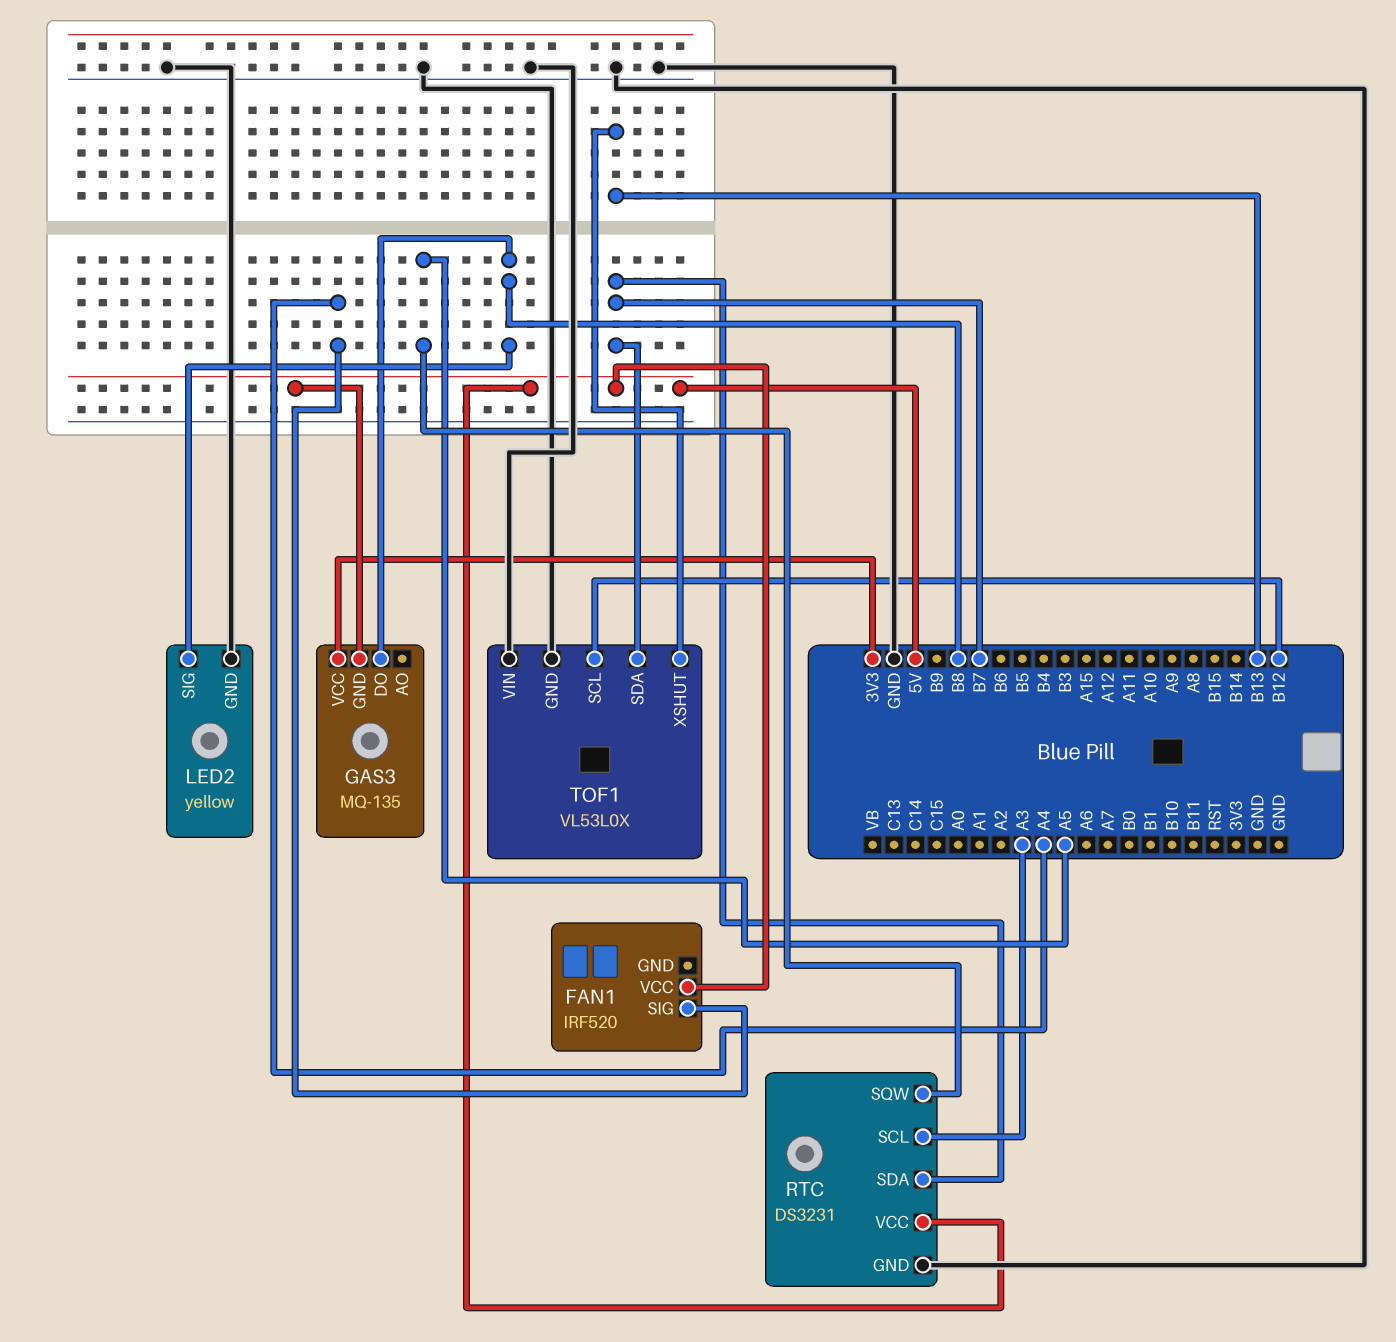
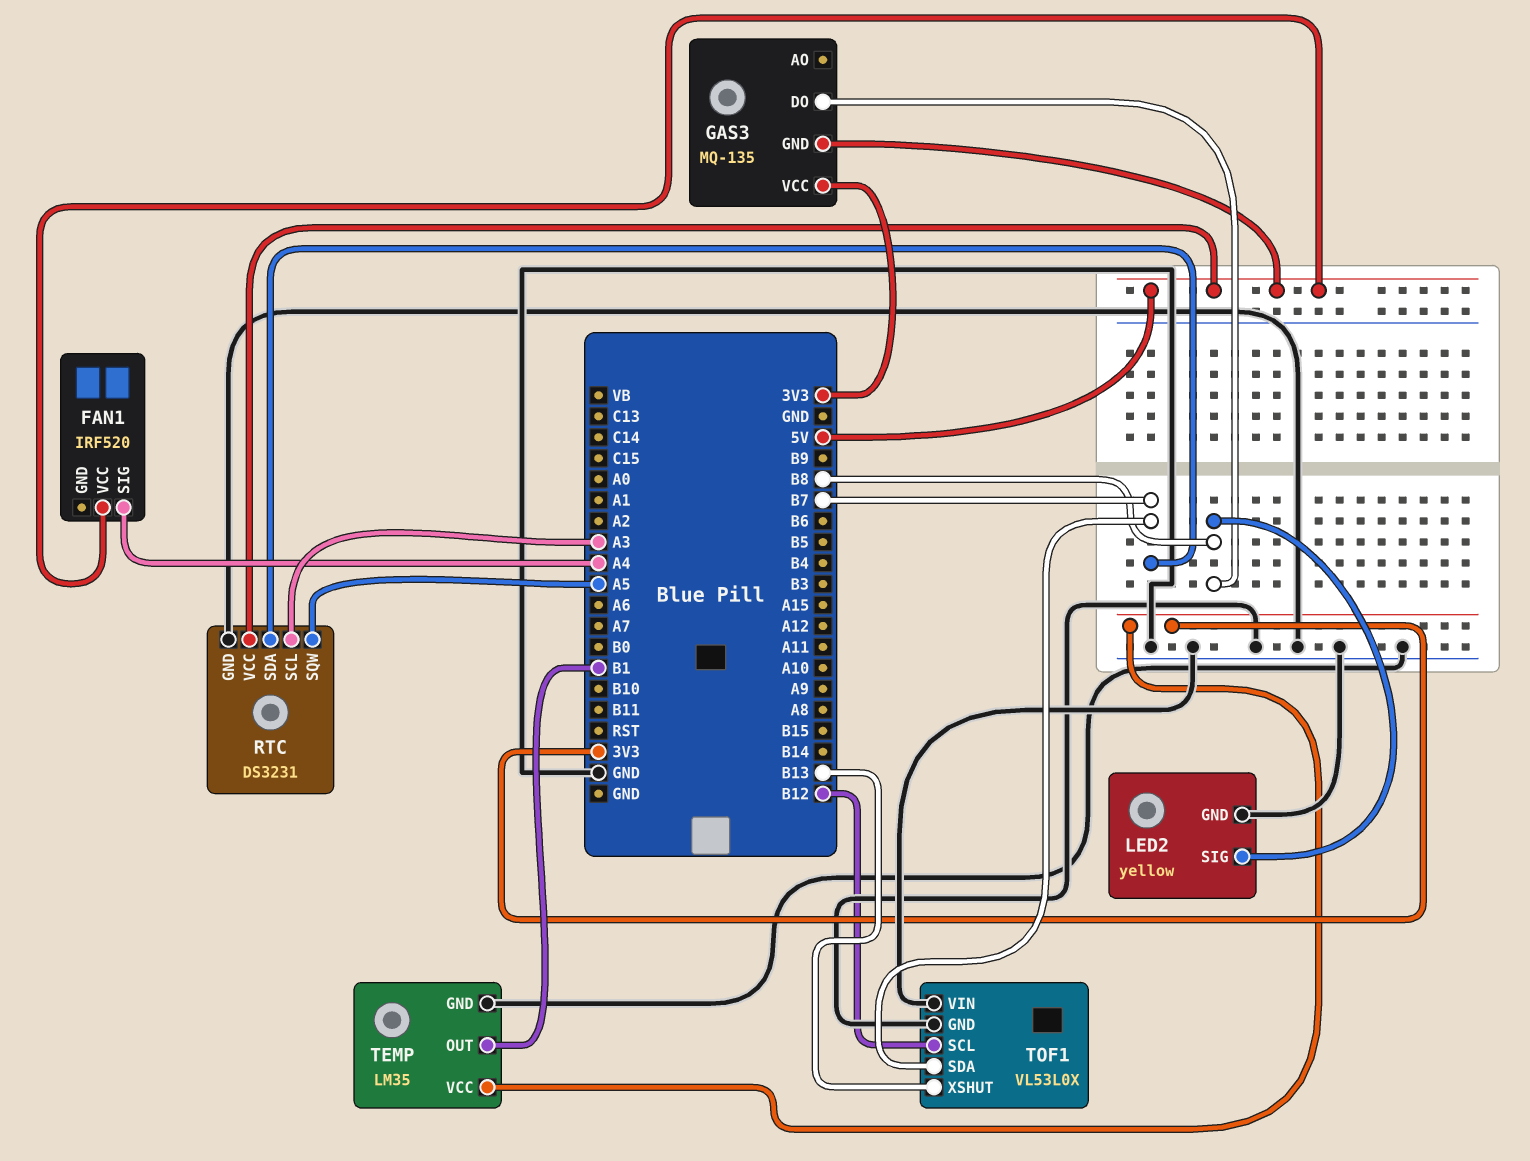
TEMP: none -> LM35
TEMP pin GND: none -> GND
TEMP pin OUT: none -> B1
TEMP pin VCC: none -> 3V3

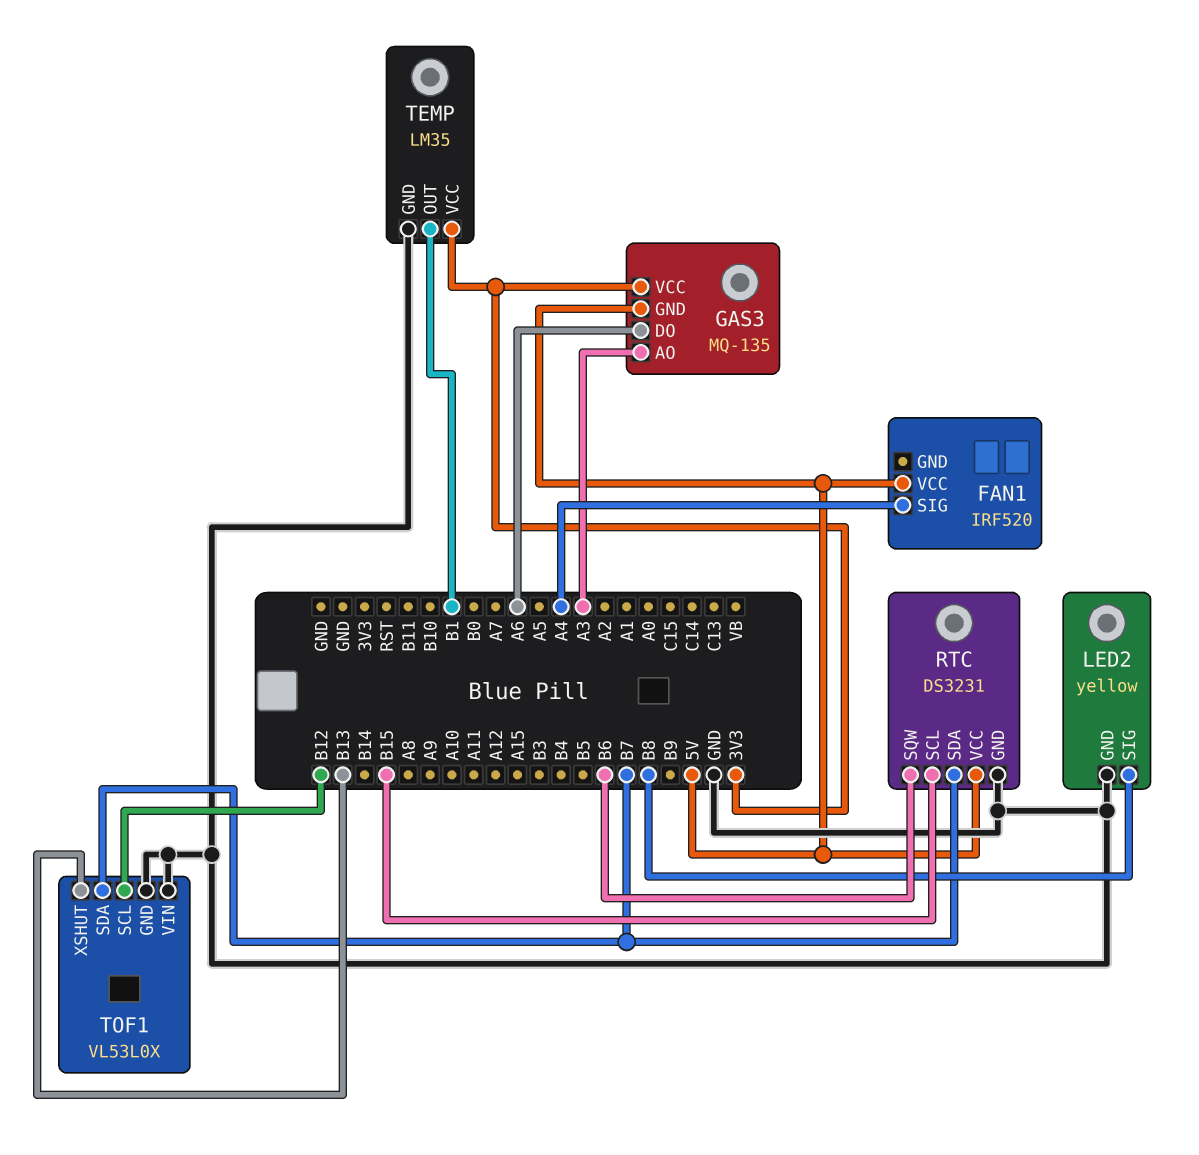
GAS3 pin AO: none -> A3
GAS3 pin DO: B8 -> A6
RTC pin SCL: A3 -> B15
RTC pin SQW: A5 -> B6

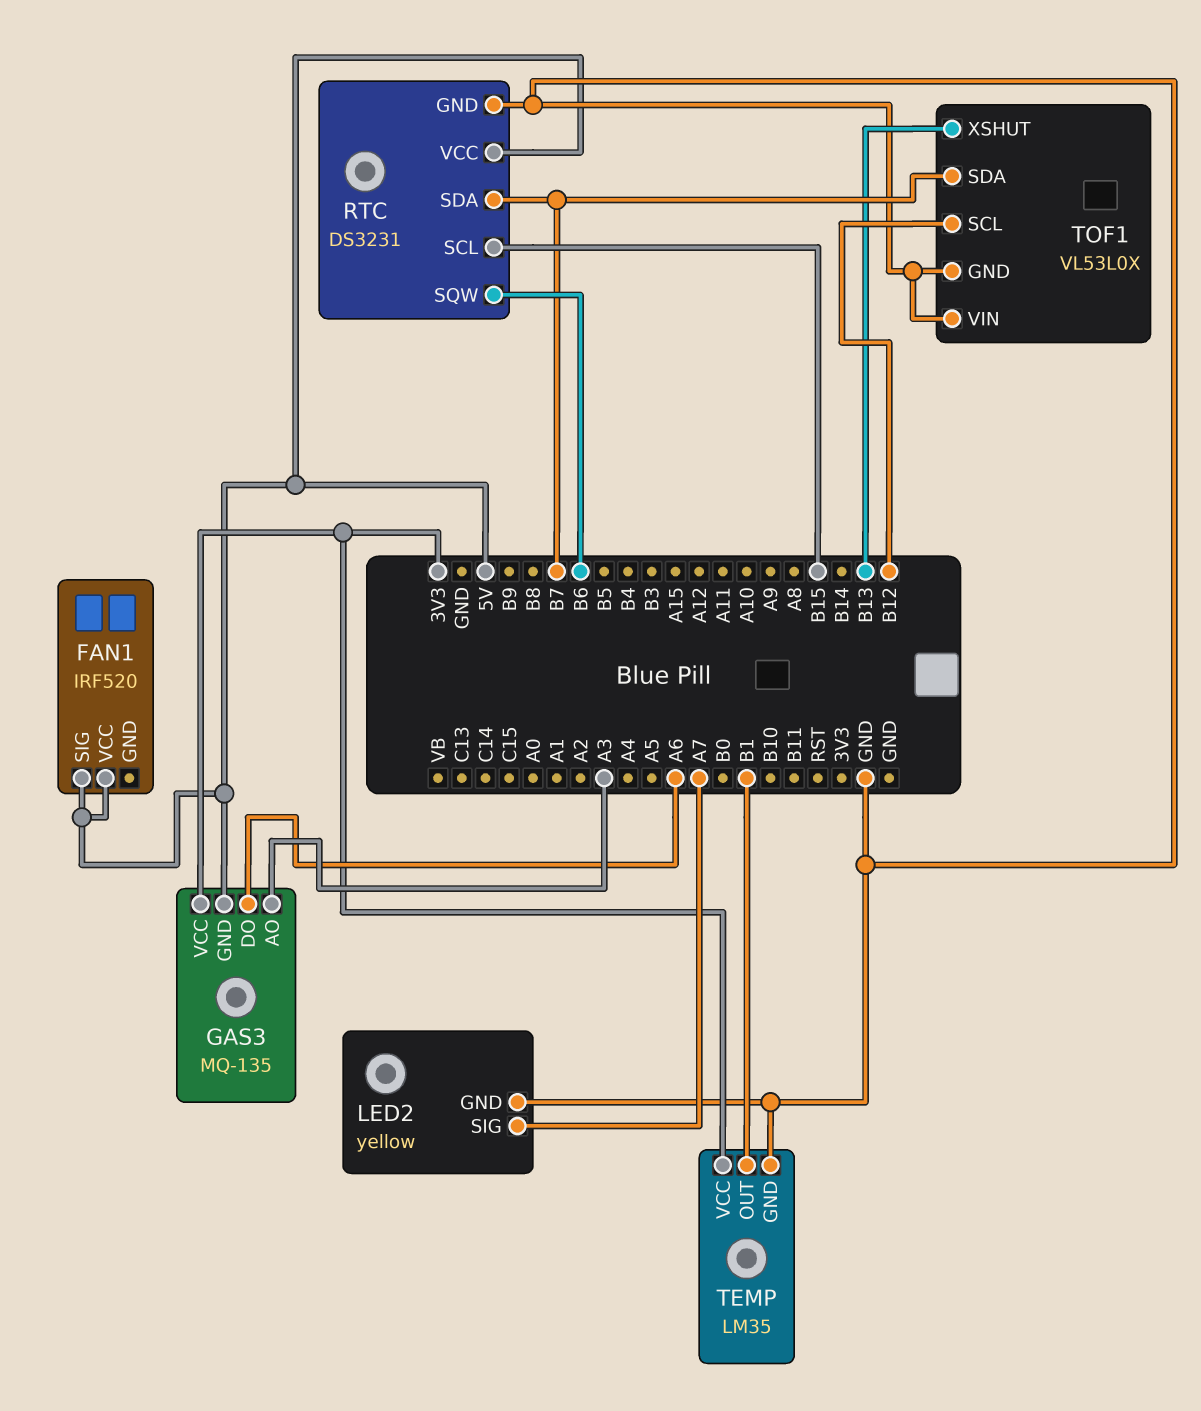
FAN1 pin SIG: A4 -> 5V
LED2 pin SIG: B8 -> A7

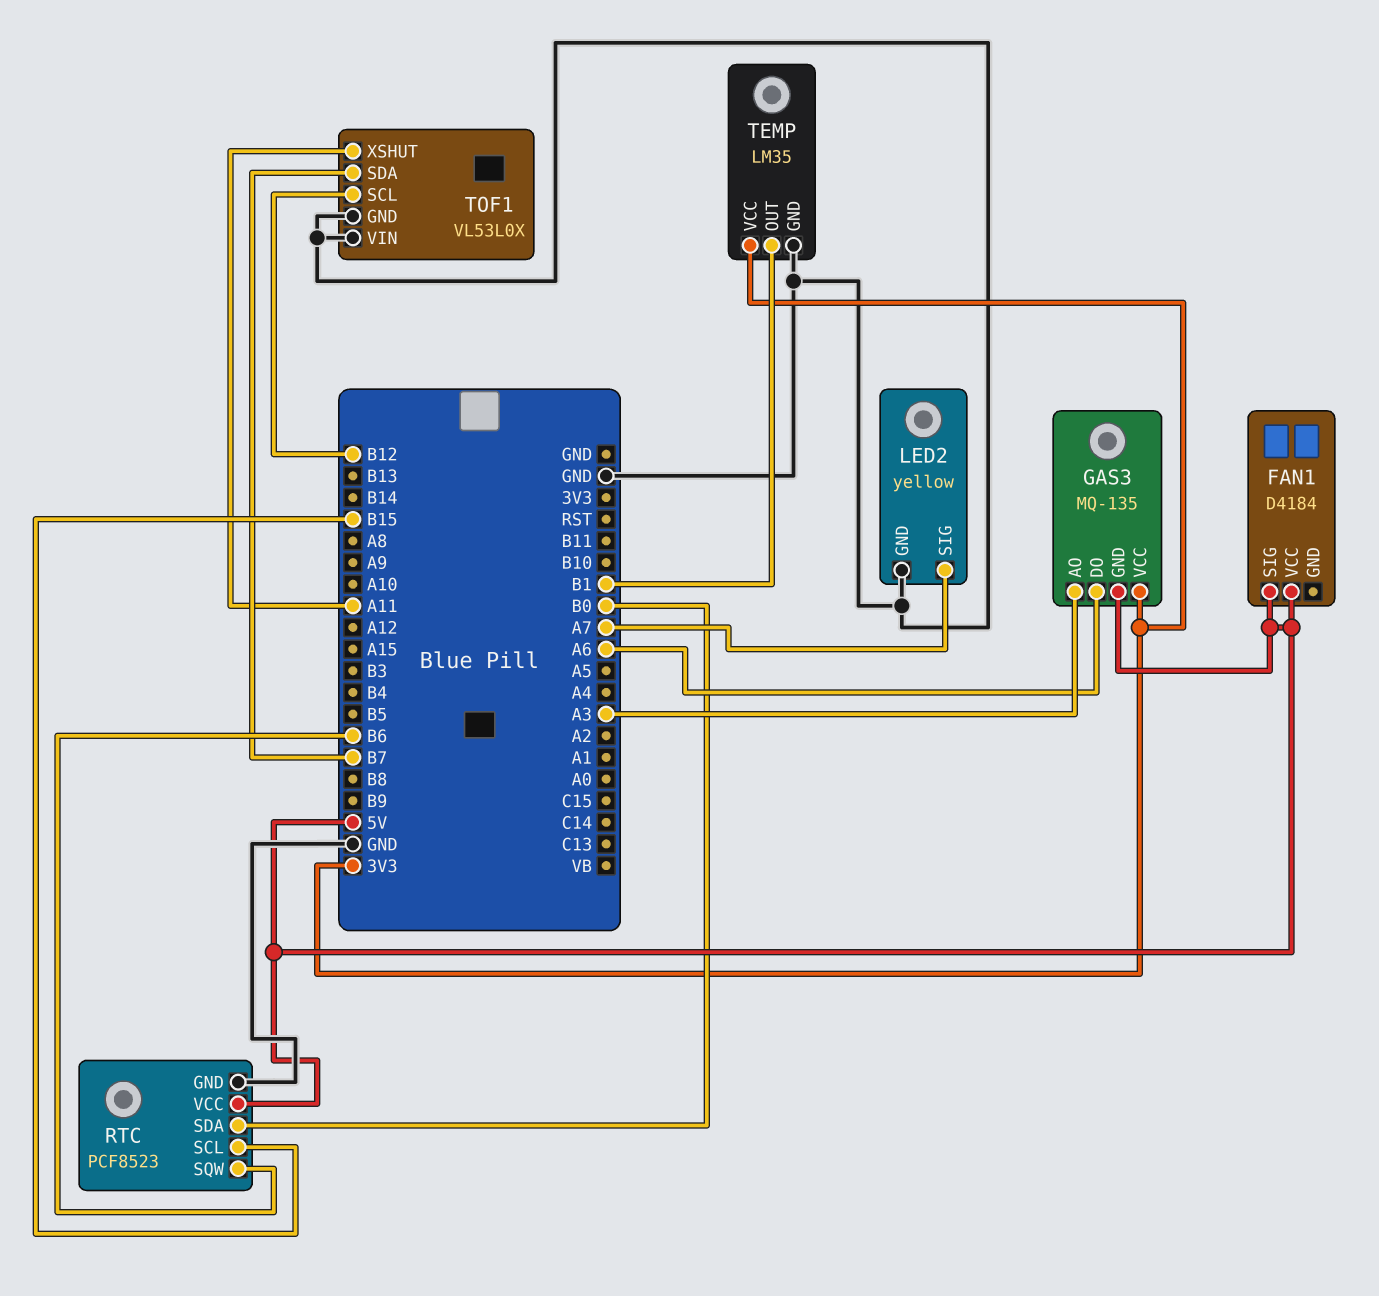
FAN1: IRF520 -> D4184
RTC: DS3231 -> PCF8523
RTC pin SDA: B7 -> B0
TOF1 pin XSHUT: B13 -> A11

